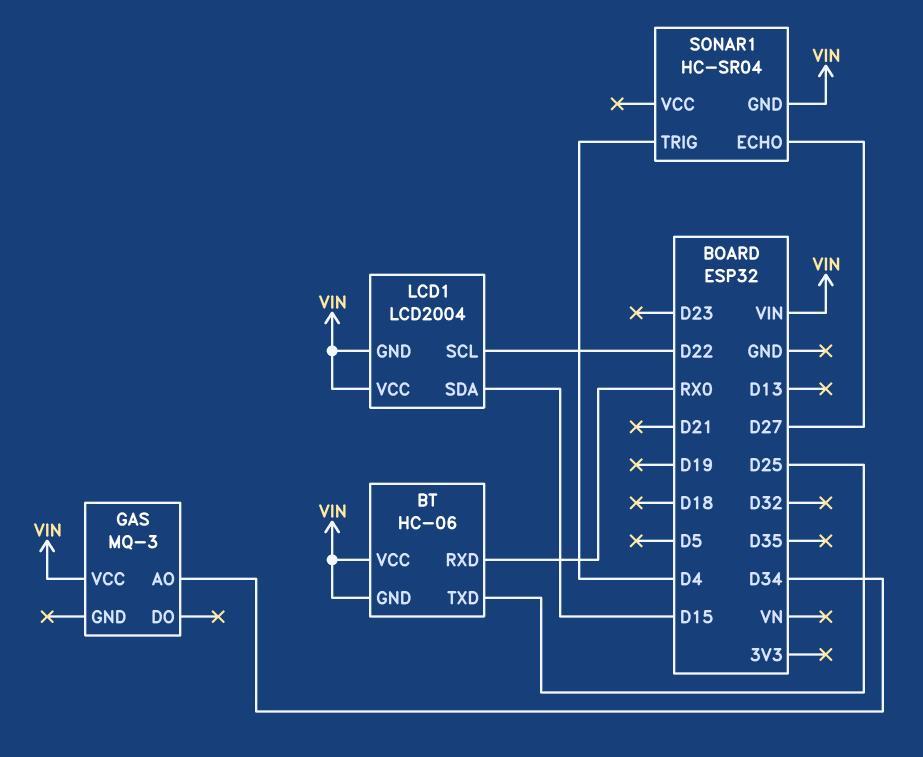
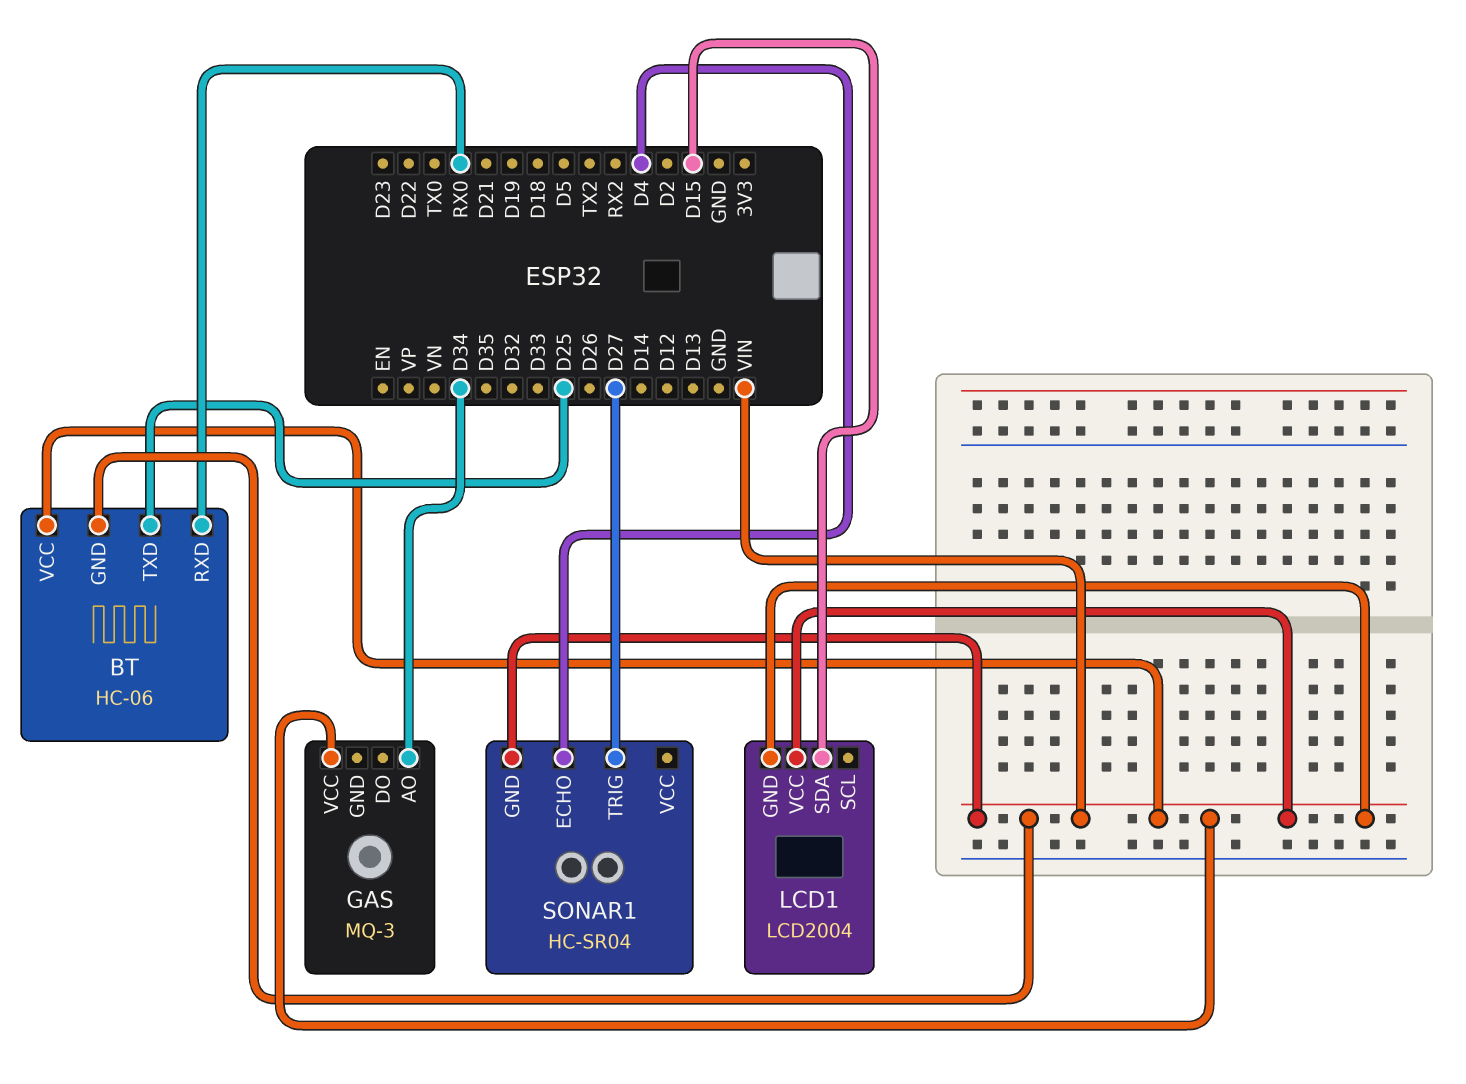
LCD1 pin SCL: D22 -> none
SONAR1 pin ECHO: D27 -> D4
SONAR1 pin TRIG: D4 -> D27

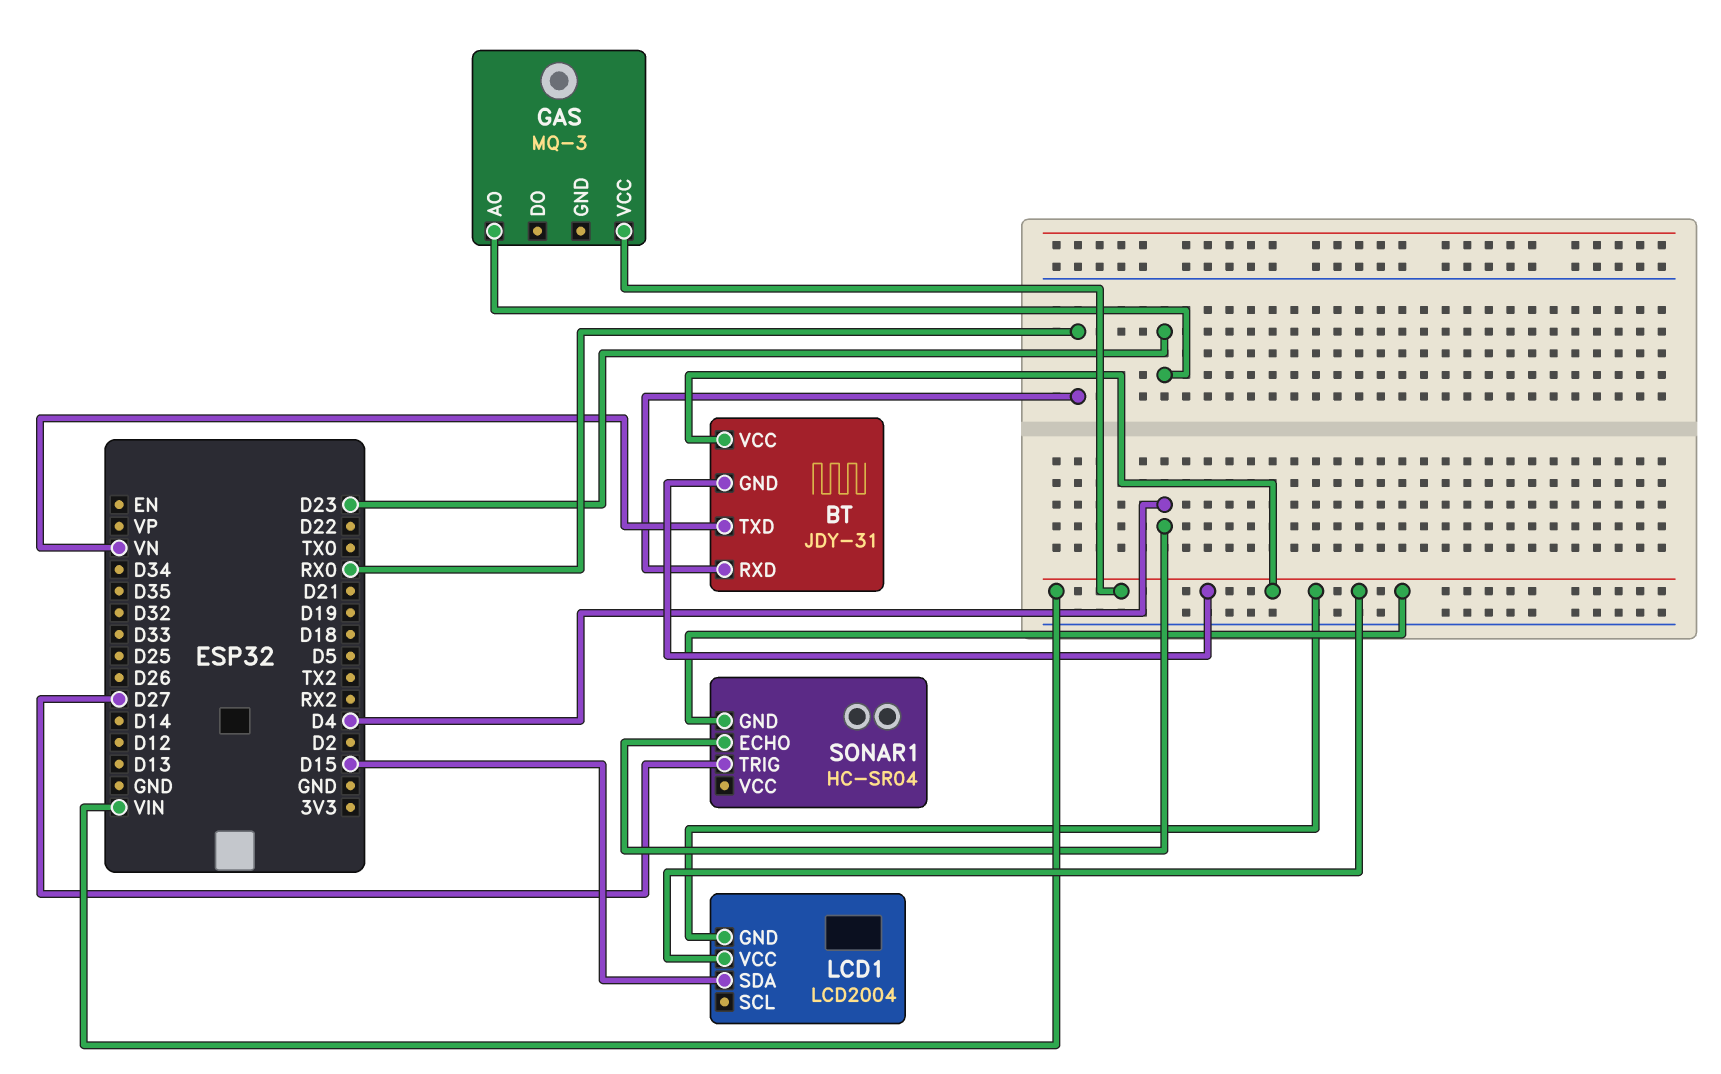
BT: HC-06 -> JDY-31
BT pin TXD: D25 -> VN
GAS pin AO: D34 -> D23

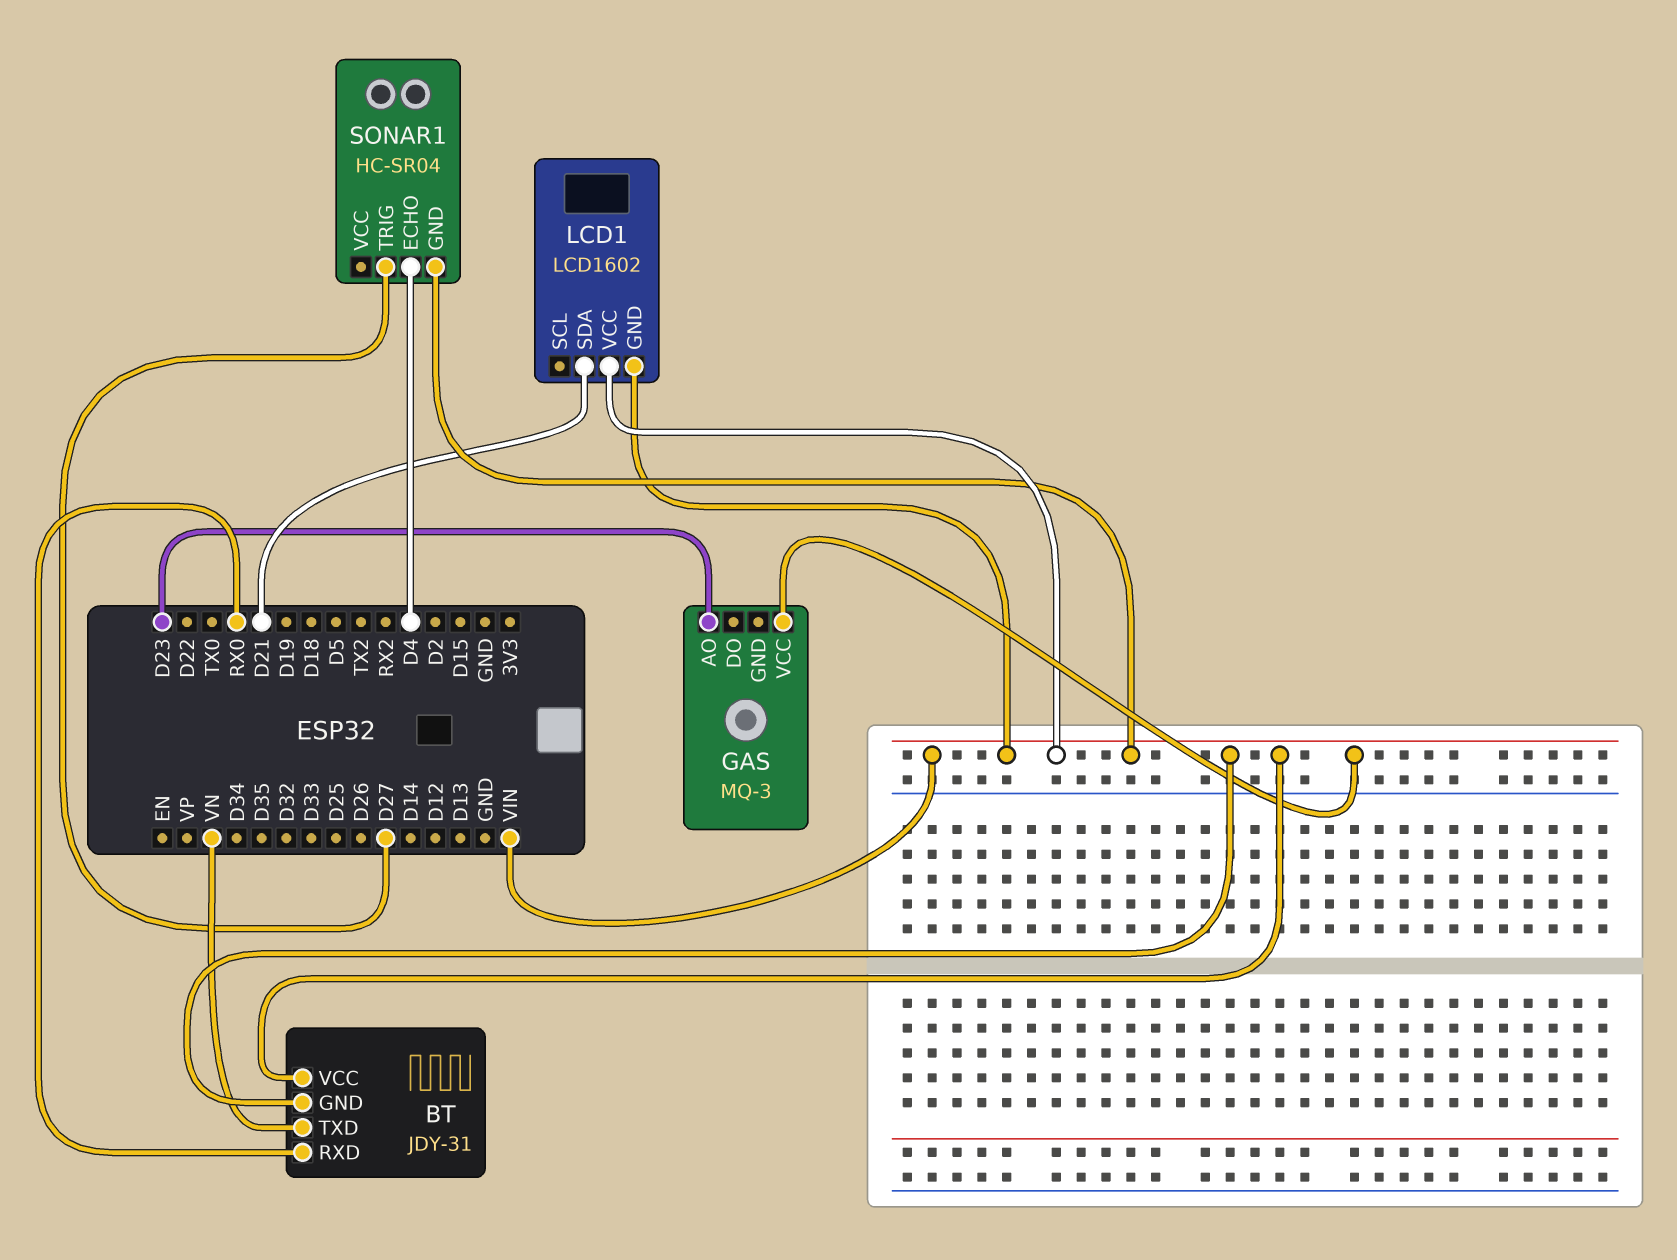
LCD1: LCD2004 -> LCD1602
LCD1 pin SDA: D15 -> D21

